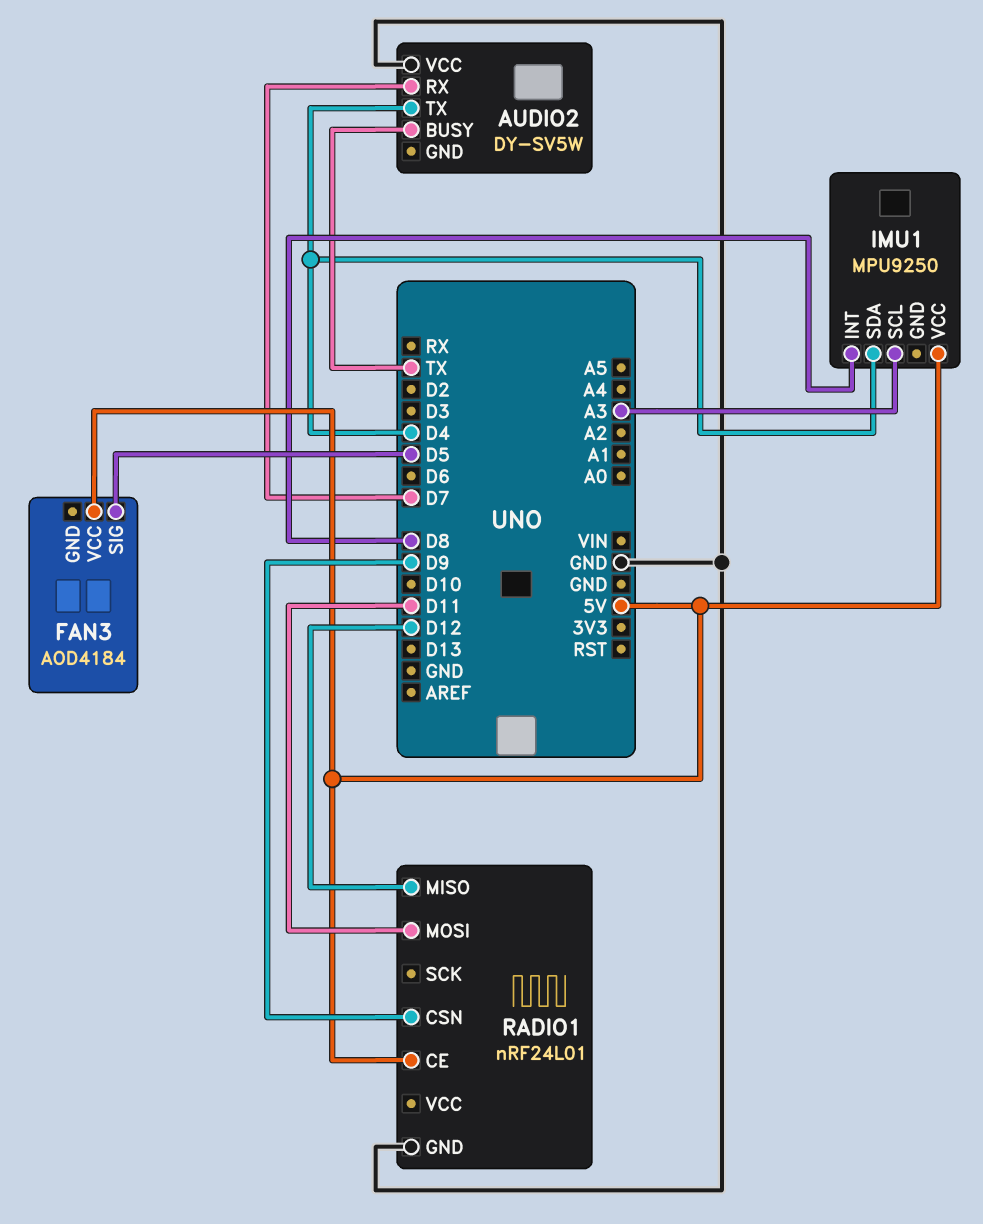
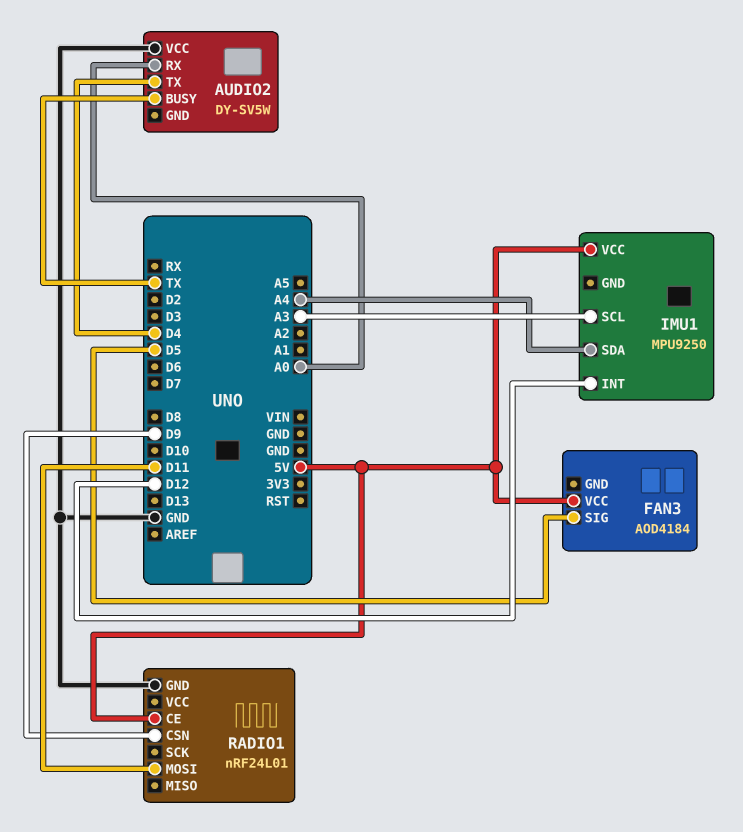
AUDIO2 pin RX: D7 -> A0
IMU1 pin INT: D8 -> D12
IMU1 pin SDA: D4 -> A4
RADIO1 pin MISO: D12 -> none

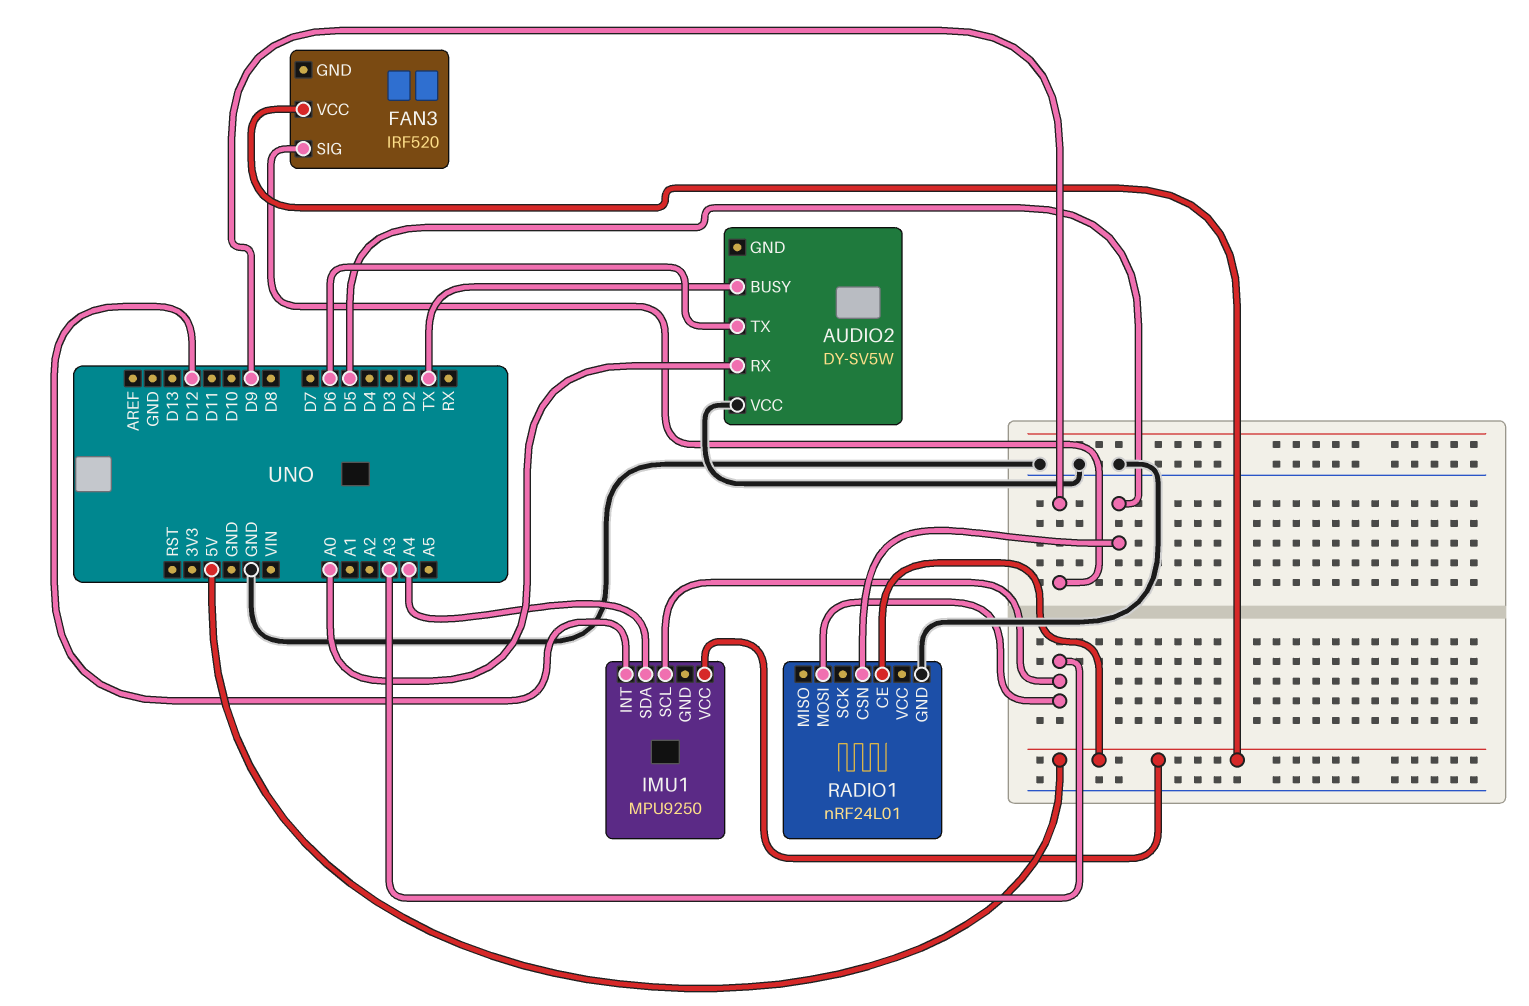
AUDIO2 pin TX: D4 -> D6
FAN3: AOD4184 -> IRF520
FAN3 pin SIG: D5 -> D9
RADIO1 pin CSN: D9 -> D5
RADIO1 pin MOSI: D11 -> A3

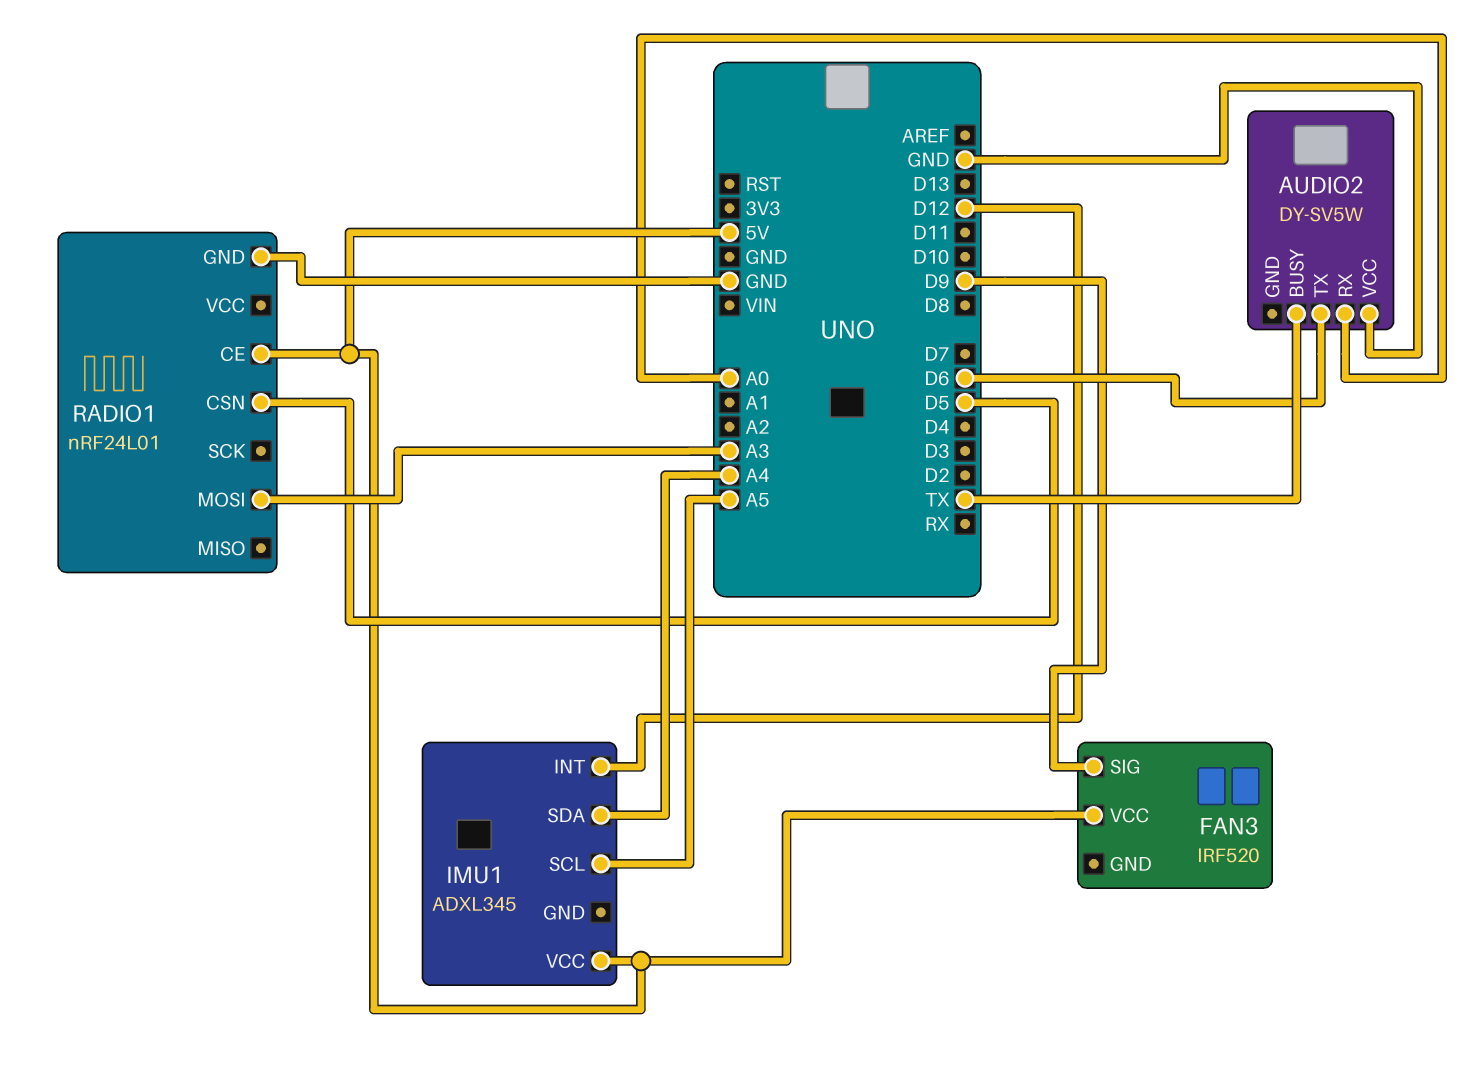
IMU1: MPU9250 -> ADXL345
IMU1 pin SCL: A3 -> A5

